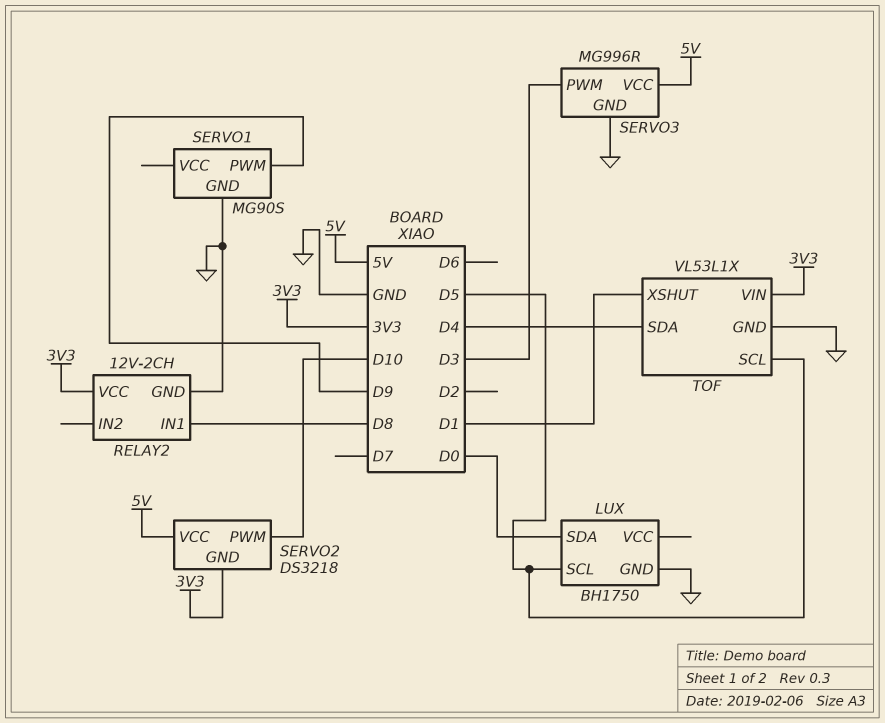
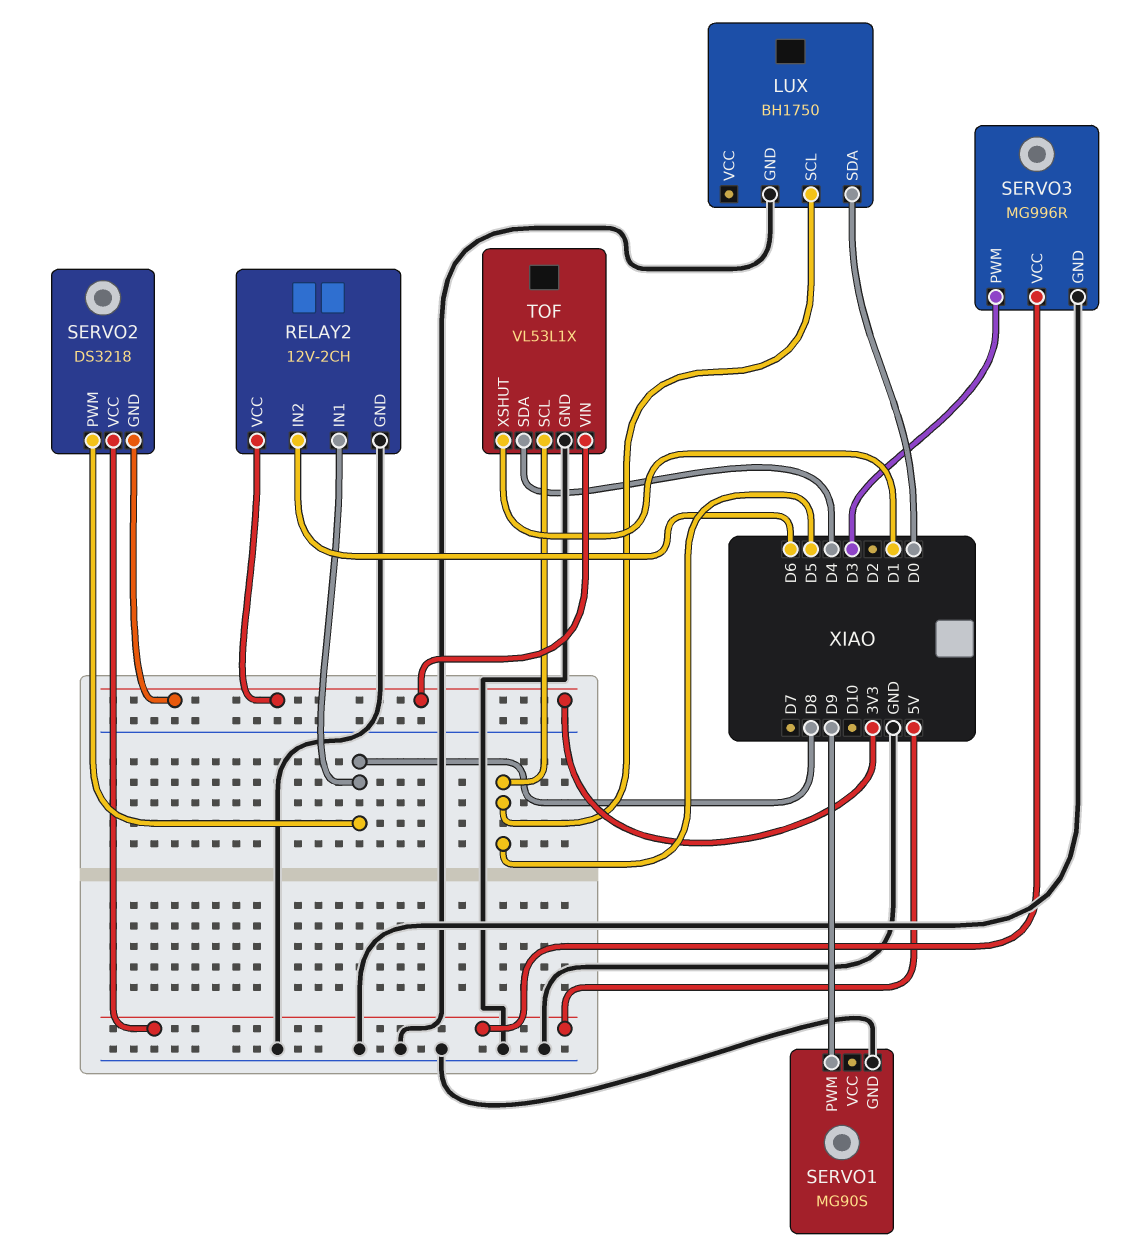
RELAY2 pin IN2: none -> D6
SERVO2 pin PWM: D10 -> D8

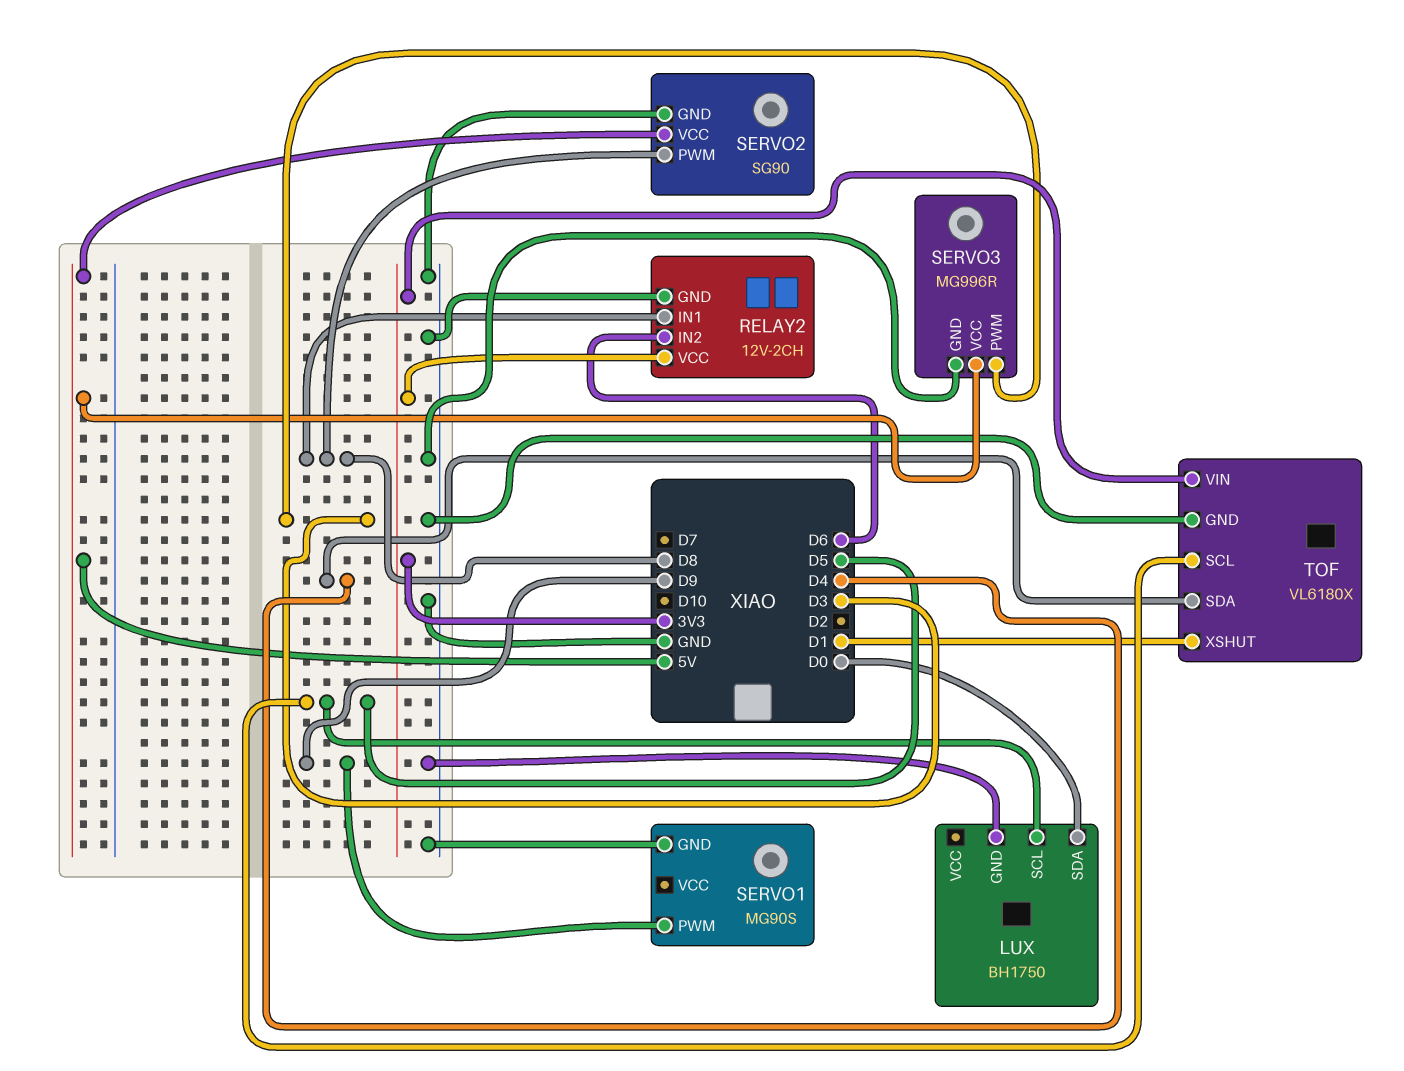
SERVO2: DS3218 -> SG90
SERVO2 pin GND: 3V3 -> GND
TOF: VL53L1X -> VL6180X

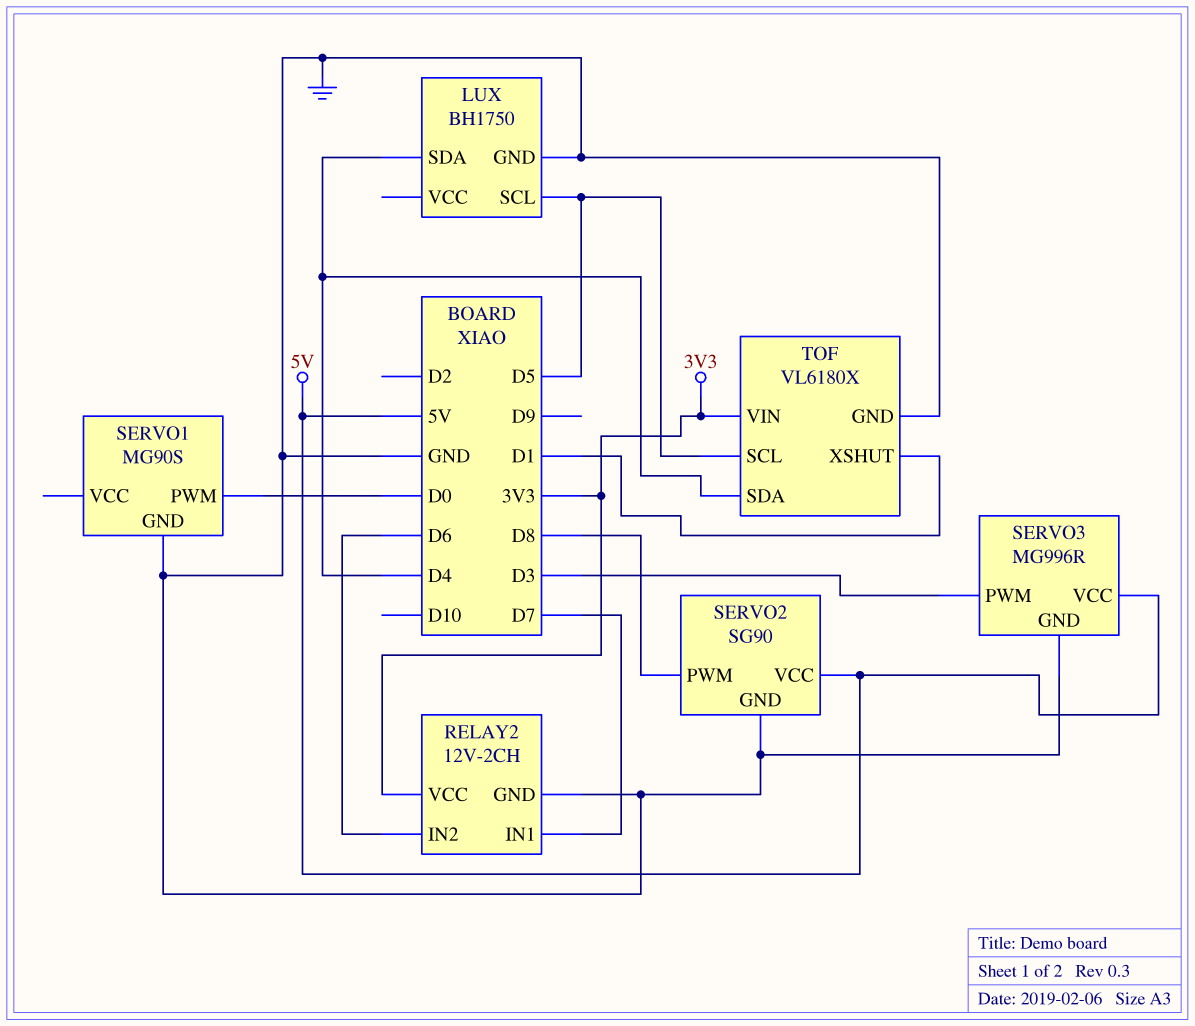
LUX pin SDA: D0 -> D4
RELAY2 pin IN1: D8 -> D7
SERVO1 pin PWM: D9 -> D0

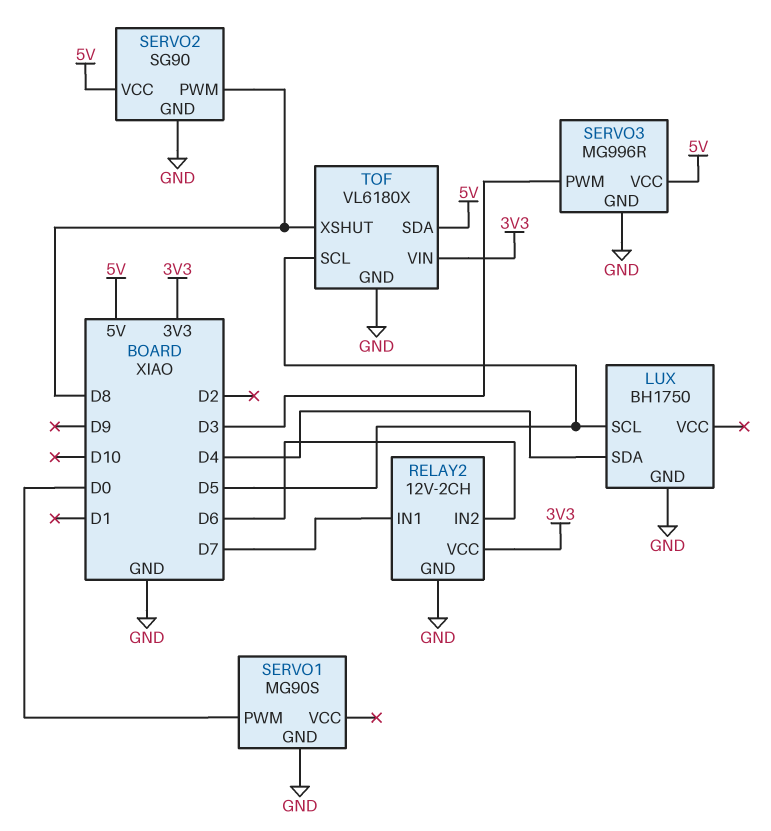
TOF pin SDA: D4 -> 5V
TOF pin XSHUT: D1 -> D8

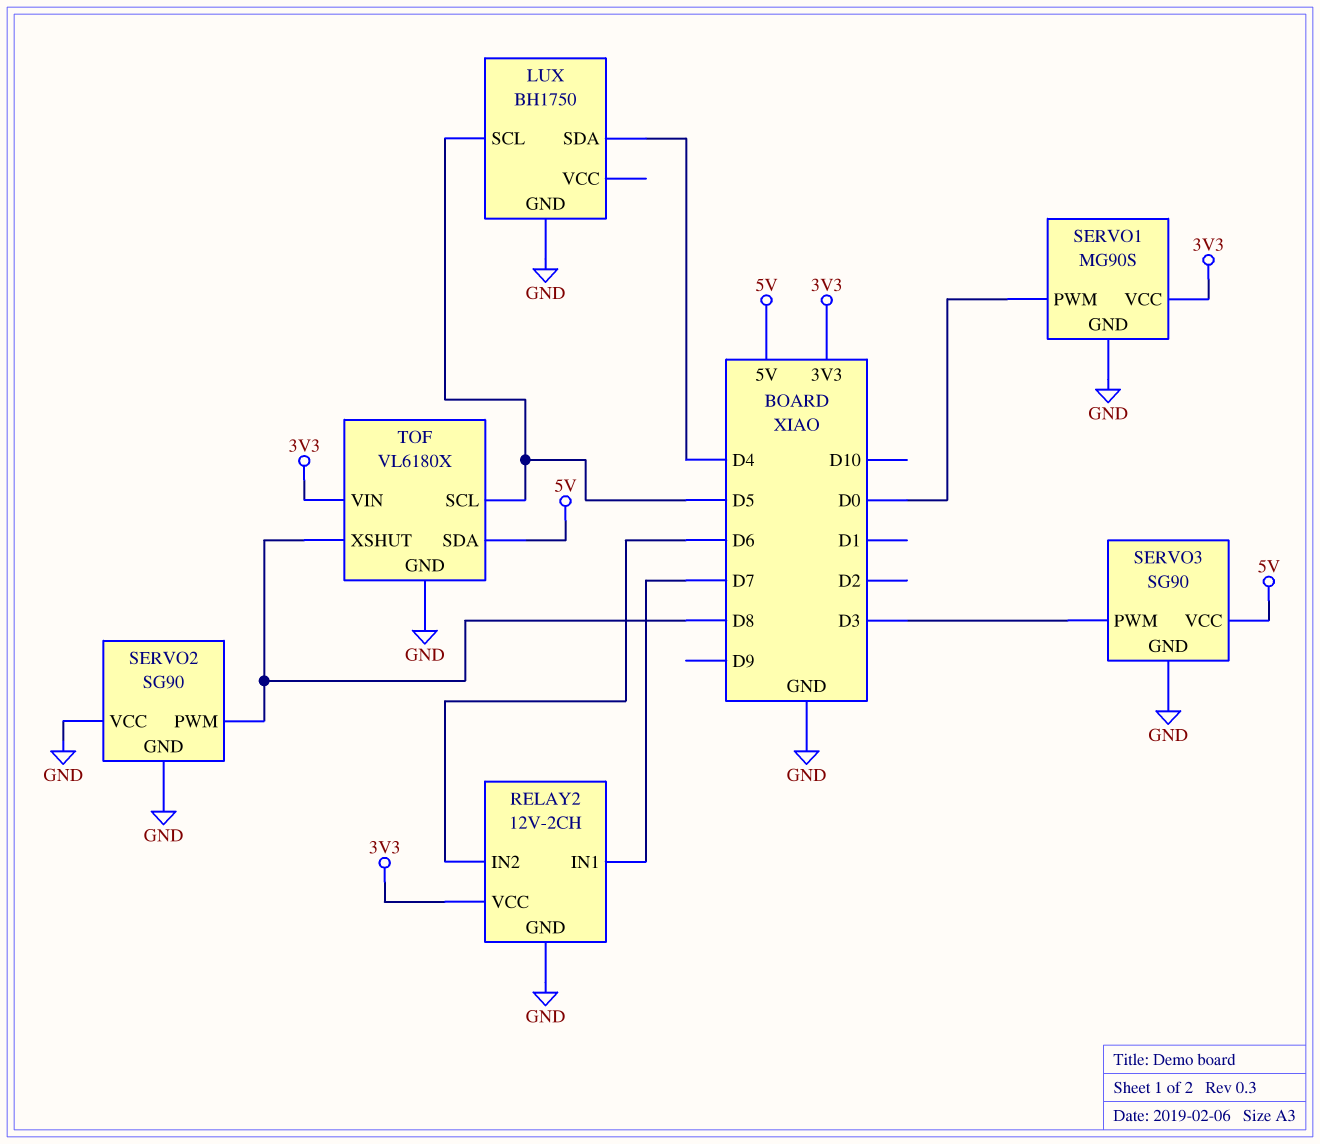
SERVO1 pin VCC: none -> 3V3
SERVO2 pin VCC: 5V -> GND
SERVO3: MG996R -> SG90

